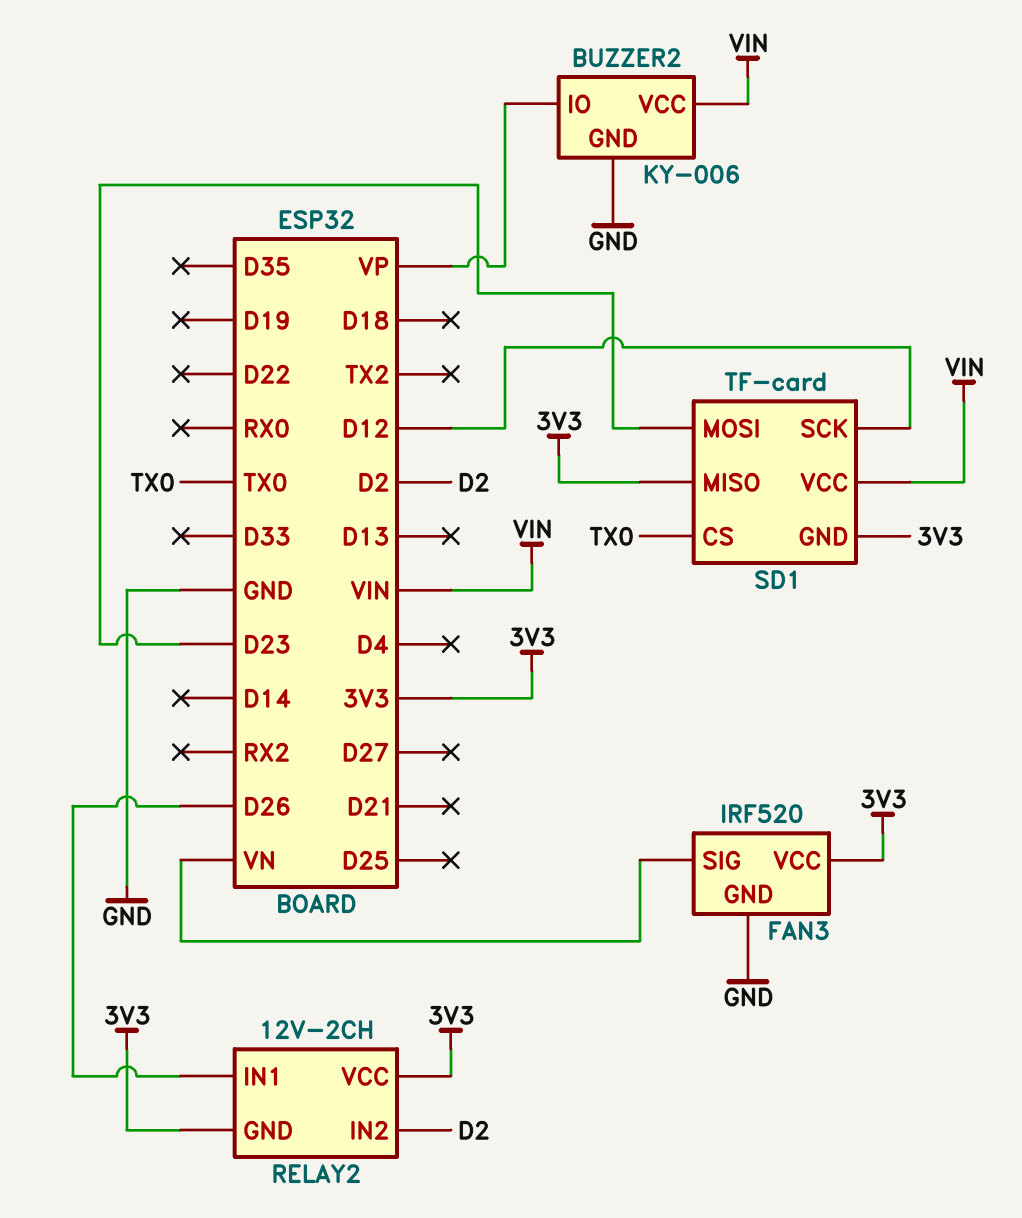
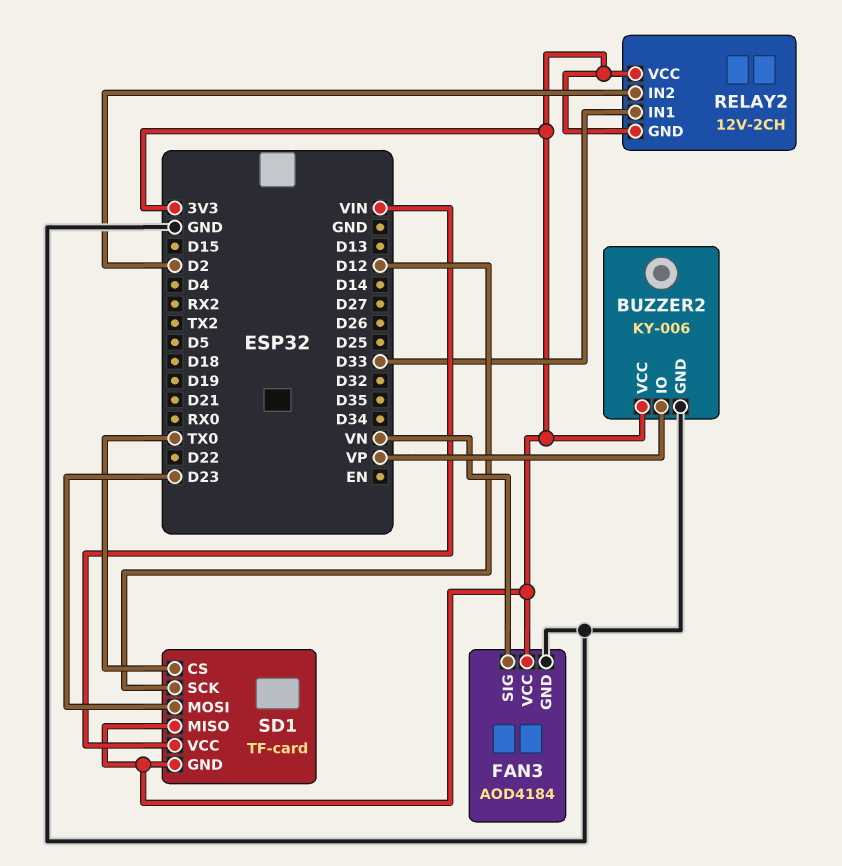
BUZZER2 pin VCC: VIN -> 3V3
FAN3: IRF520 -> AOD4184
RELAY2 pin IN1: D26 -> D33

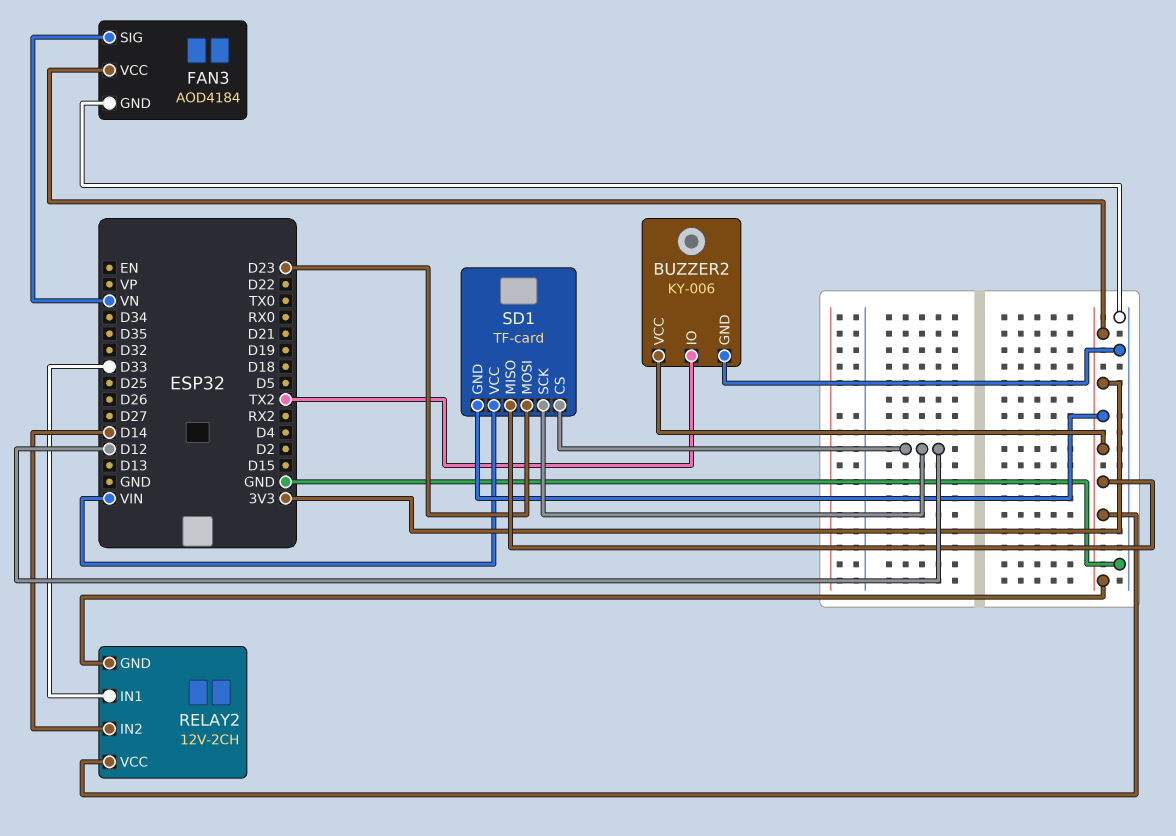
BUZZER2 pin IO: VP -> TX2
RELAY2 pin IN2: D2 -> D14
SD1 pin CS: TX0 -> D12

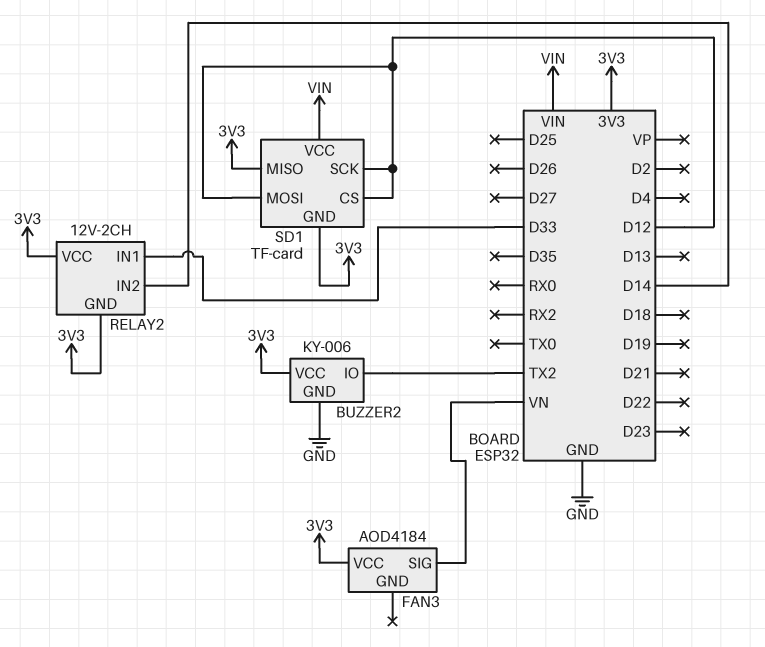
FAN3 pin GND: GND -> none
SD1 pin MOSI: D23 -> D12

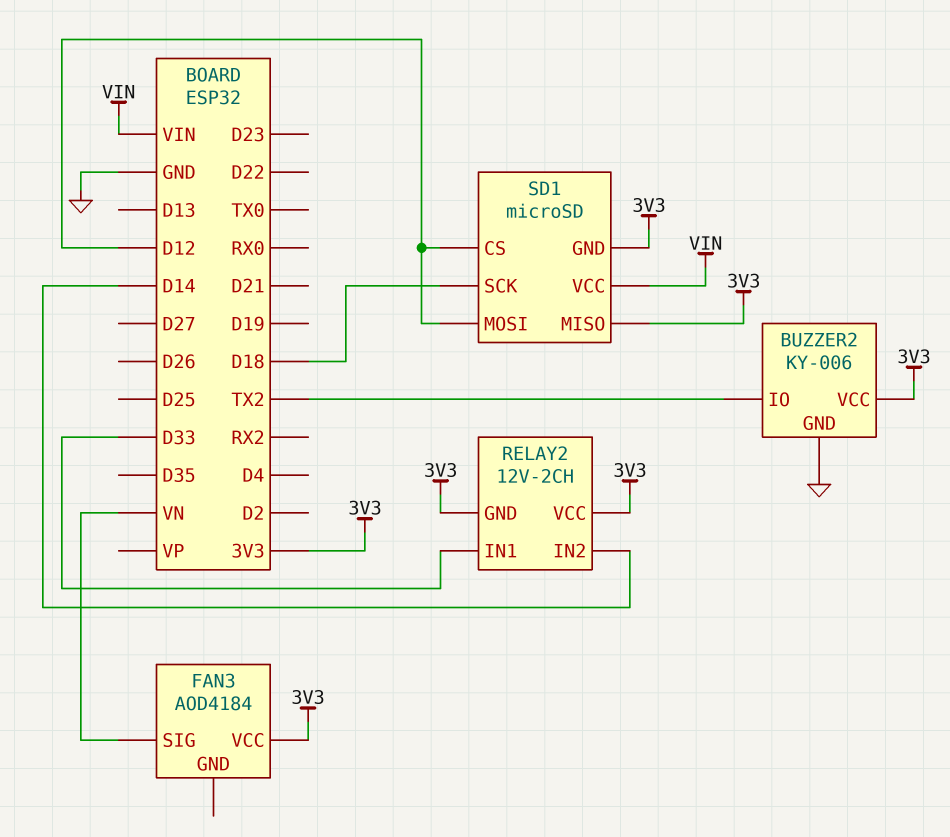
SD1: TF-card -> microSD
SD1 pin SCK: D12 -> D18

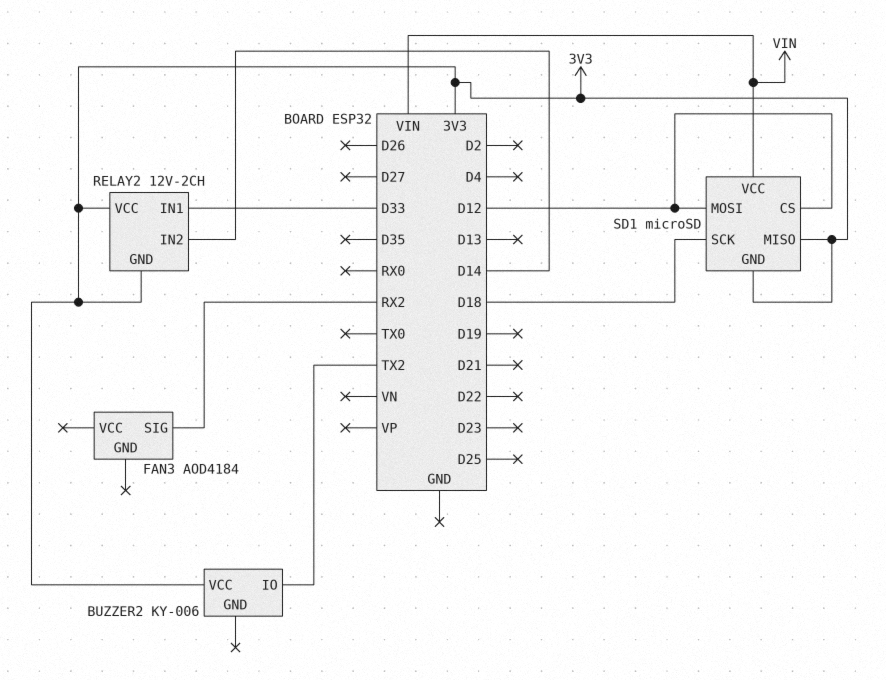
BUZZER2 pin GND: GND -> none
FAN3 pin SIG: VN -> RX2
FAN3 pin VCC: 3V3 -> none

